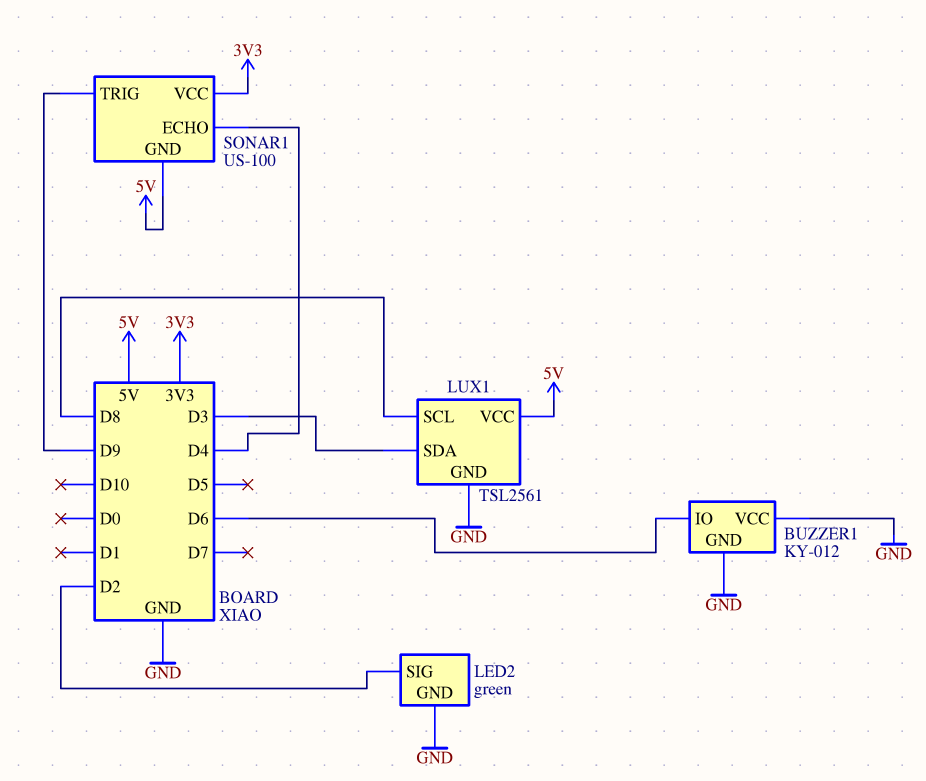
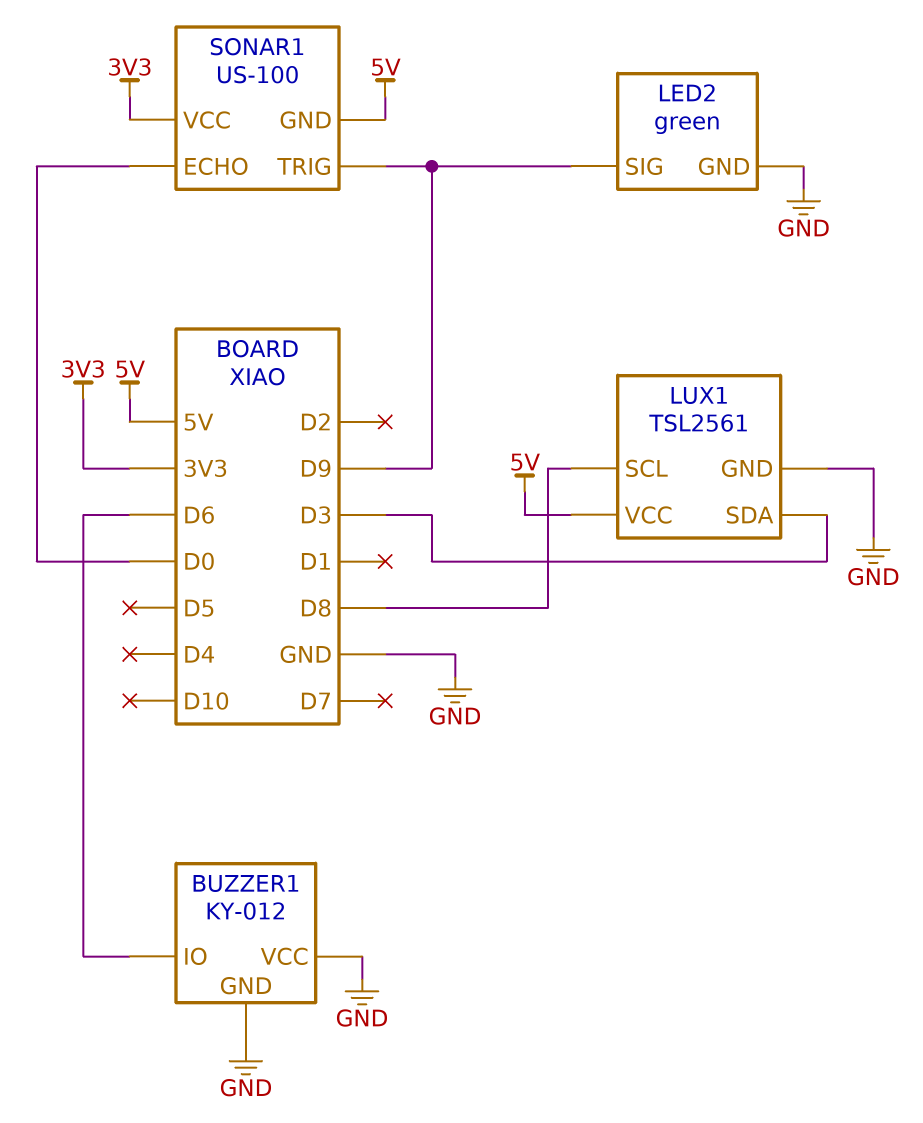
LED2 pin SIG: D2 -> D9
SONAR1 pin ECHO: D4 -> D0

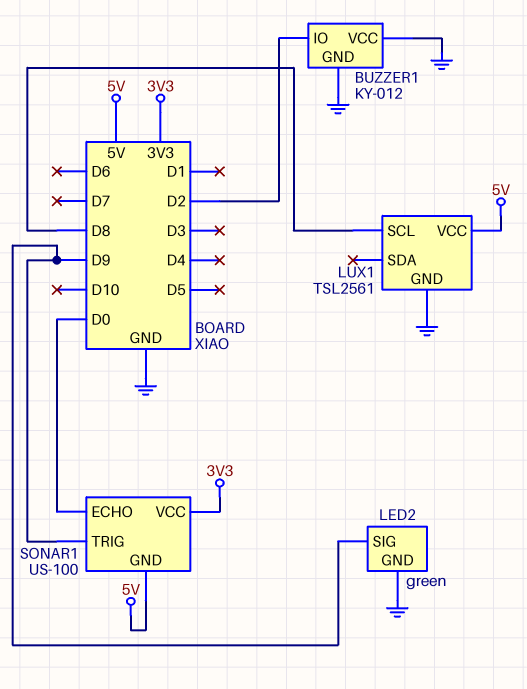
BUZZER1 pin IO: D6 -> D2
LUX1 pin SDA: D3 -> none

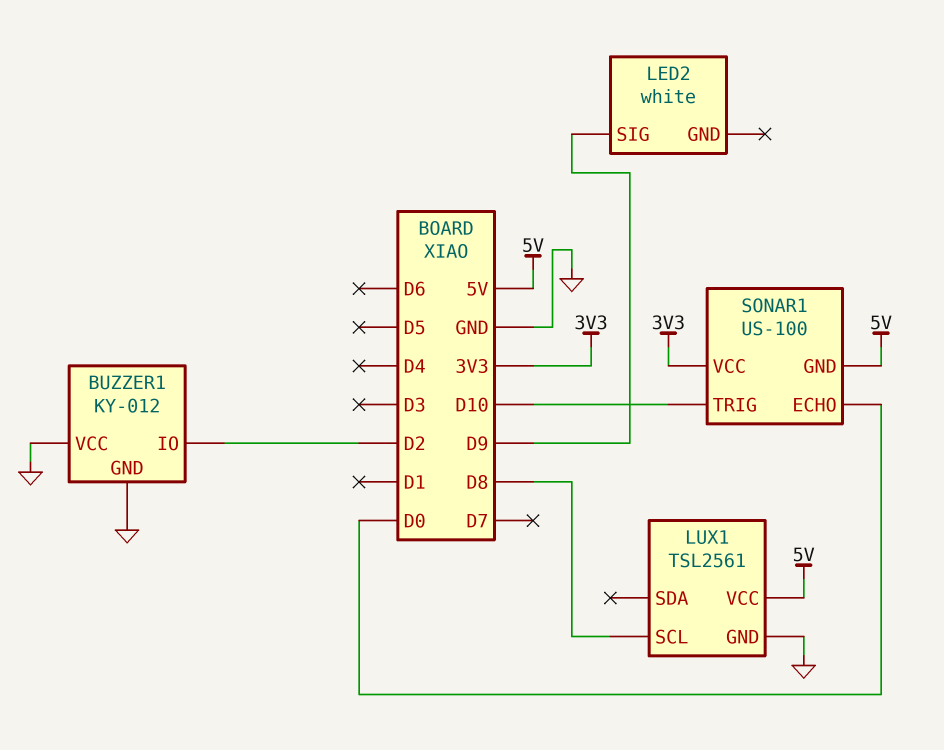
LED2: green -> white
LED2 pin GND: GND -> none
SONAR1 pin TRIG: D9 -> D10

